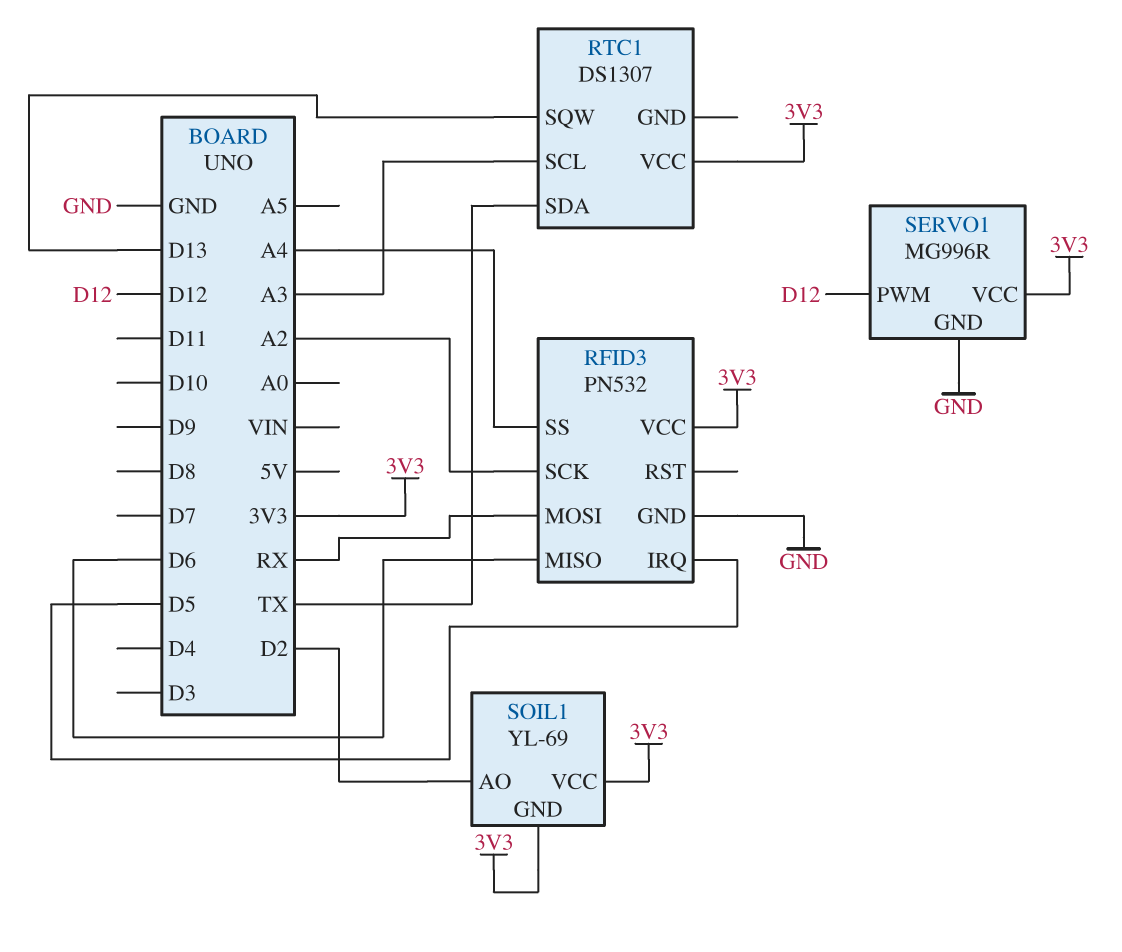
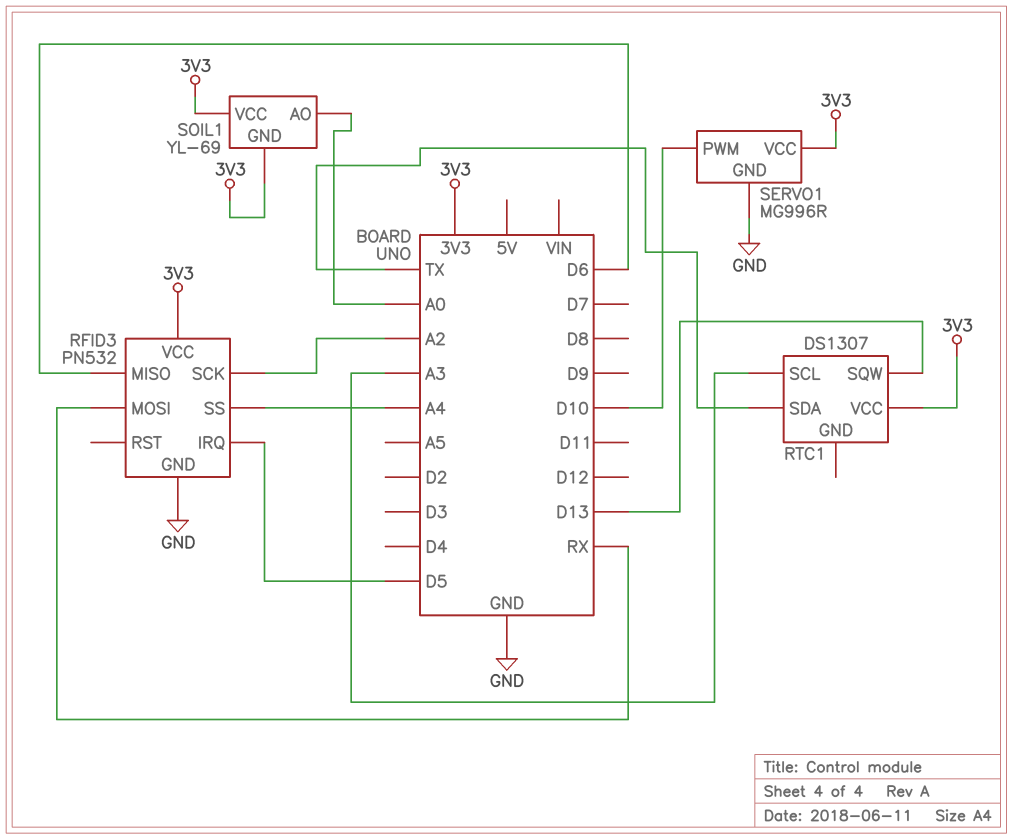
SERVO1 pin PWM: D12 -> D10
SOIL1 pin AO: D2 -> A0

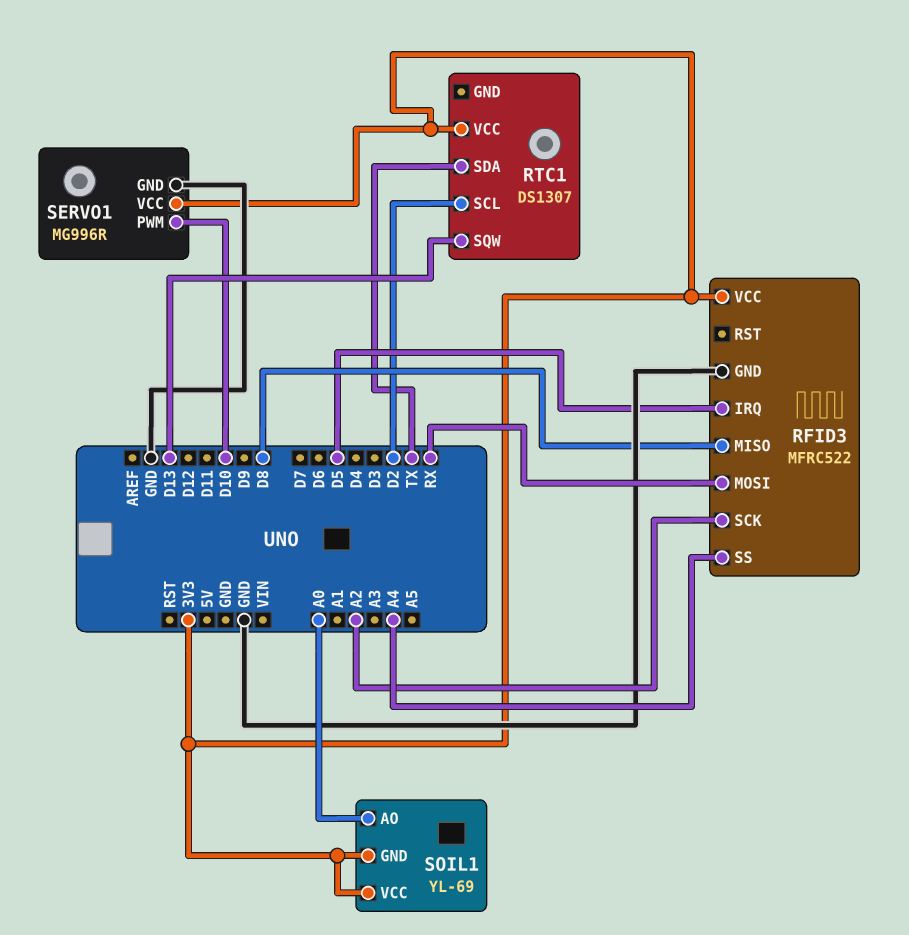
RFID3: PN532 -> MFRC522
RFID3 pin MISO: D6 -> D8
RTC1 pin SCL: A3 -> D2

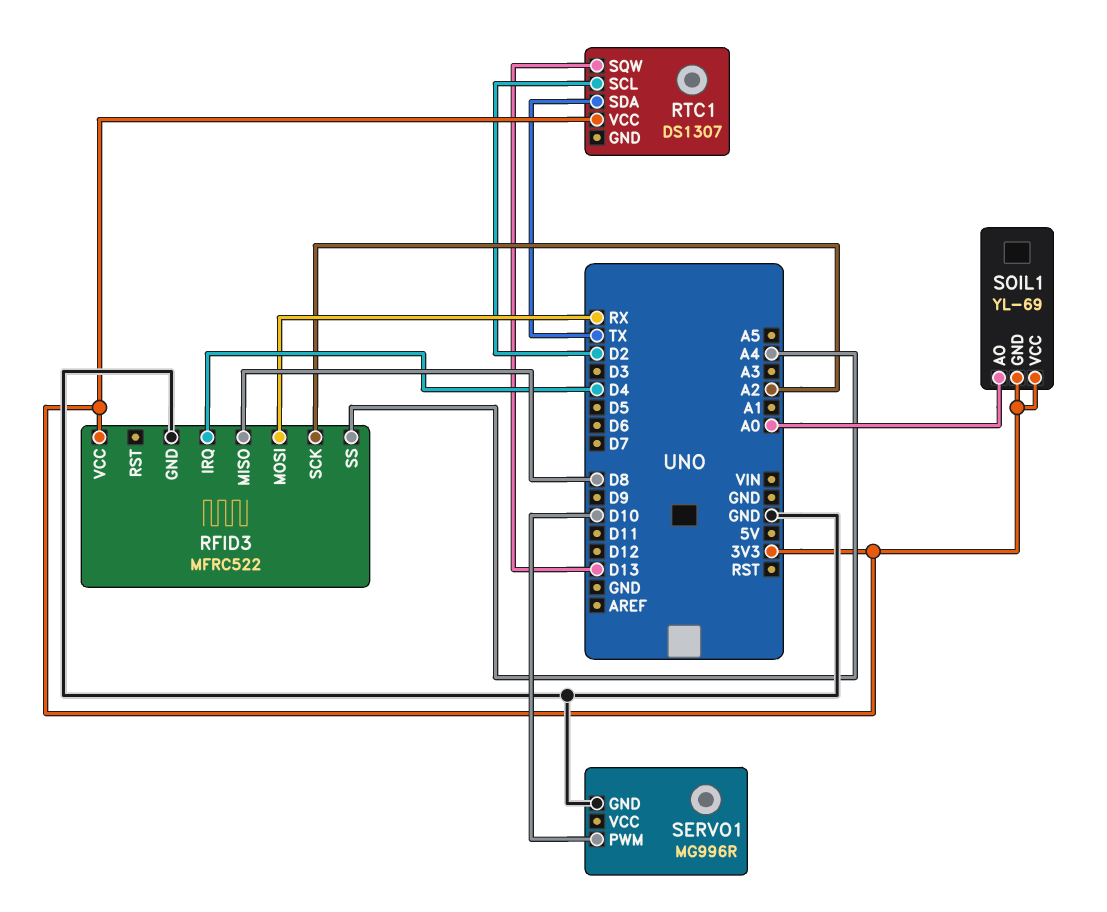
RFID3 pin IRQ: D5 -> D4
SERVO1 pin VCC: 3V3 -> none

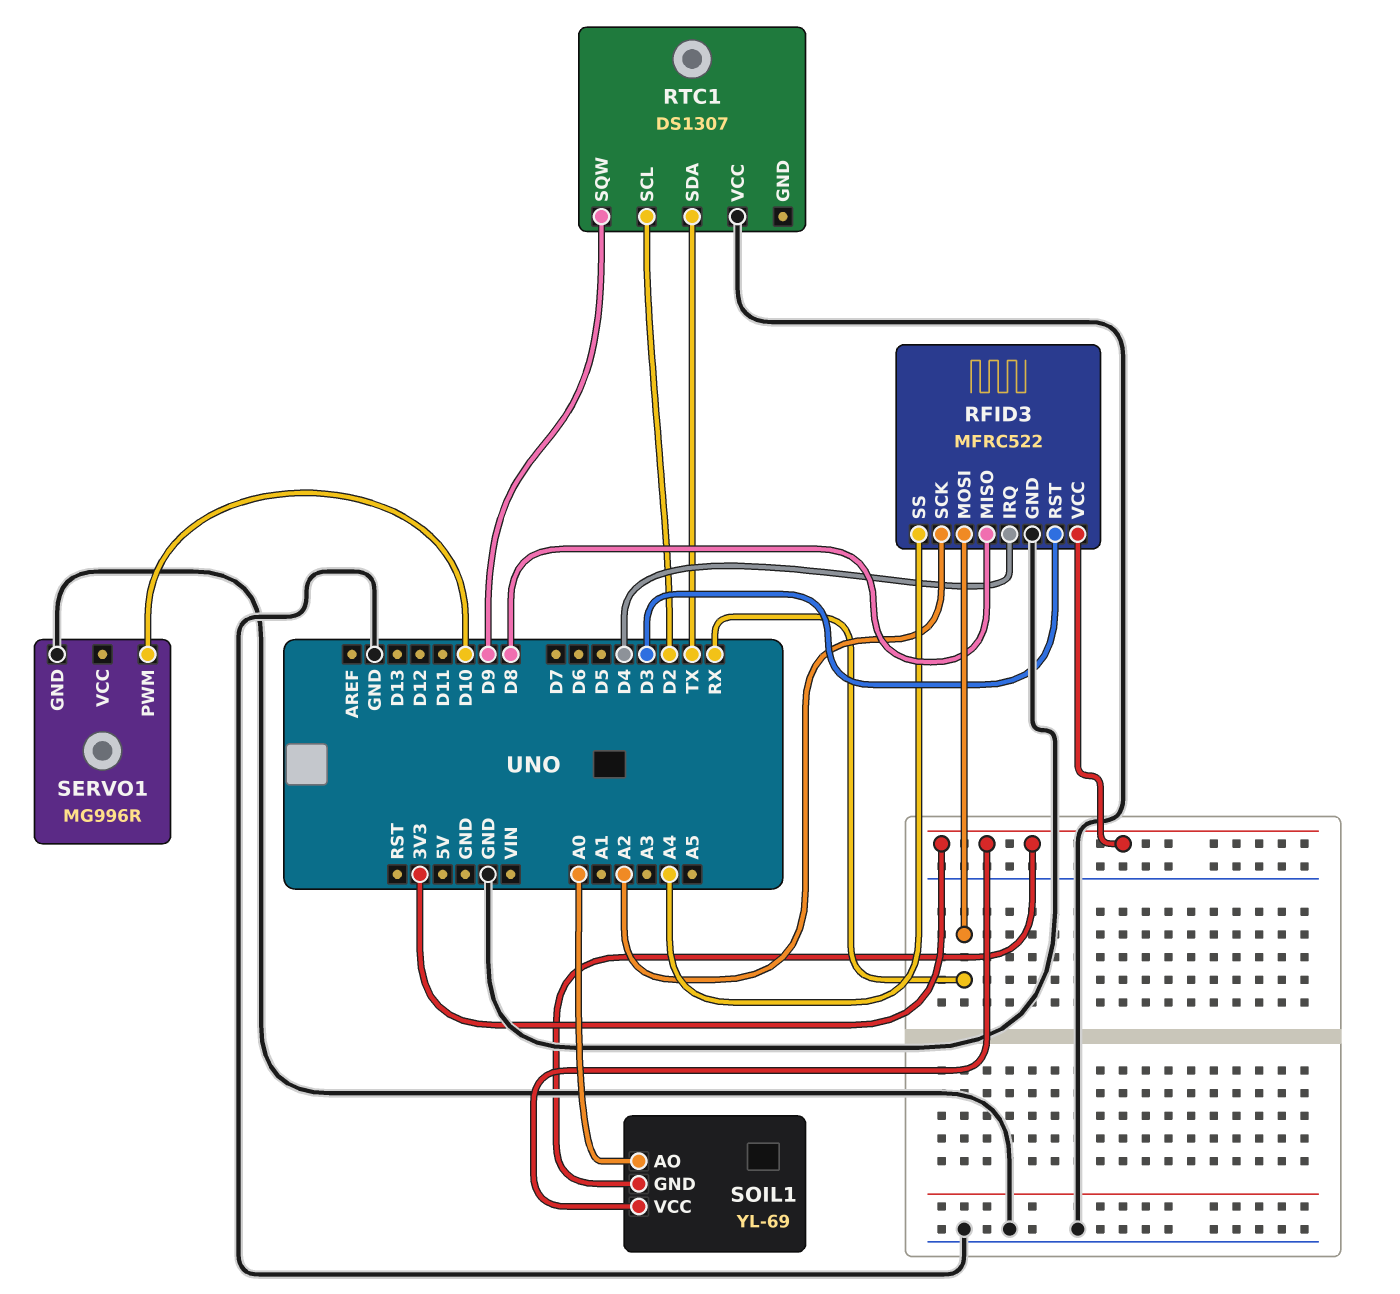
RFID3 pin RST: none -> D3
RTC1 pin SQW: D13 -> D9
RTC1 pin VCC: 3V3 -> GND

